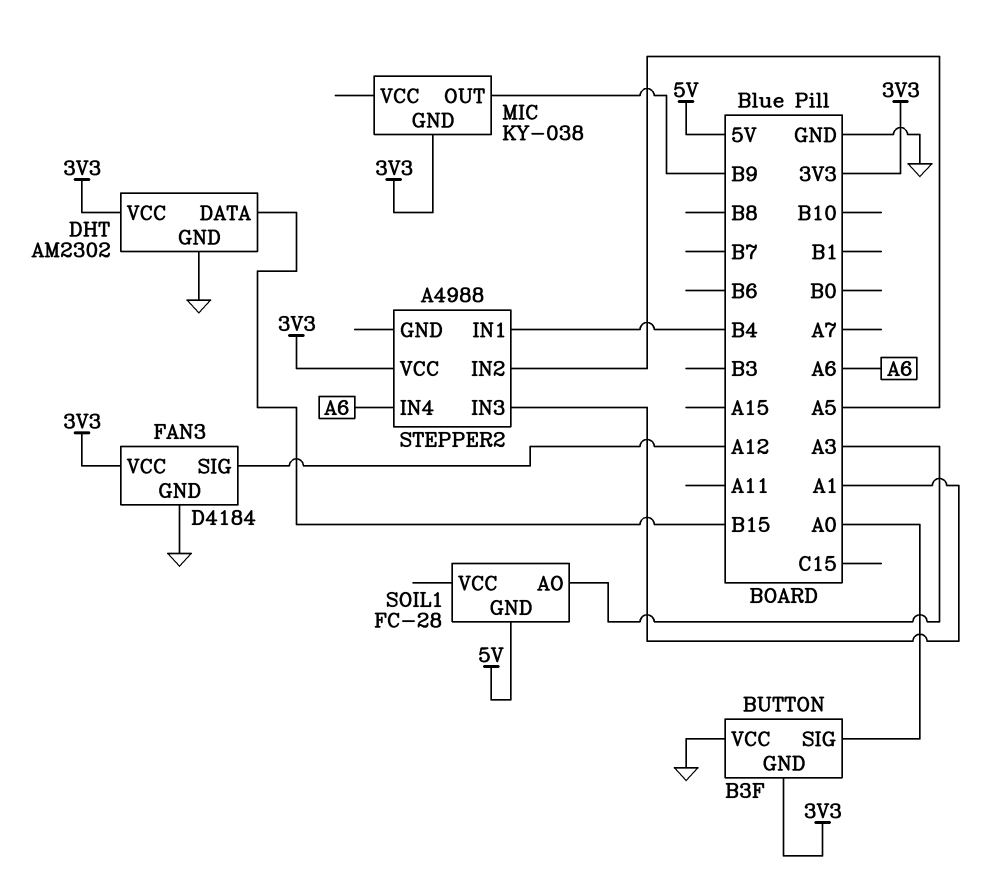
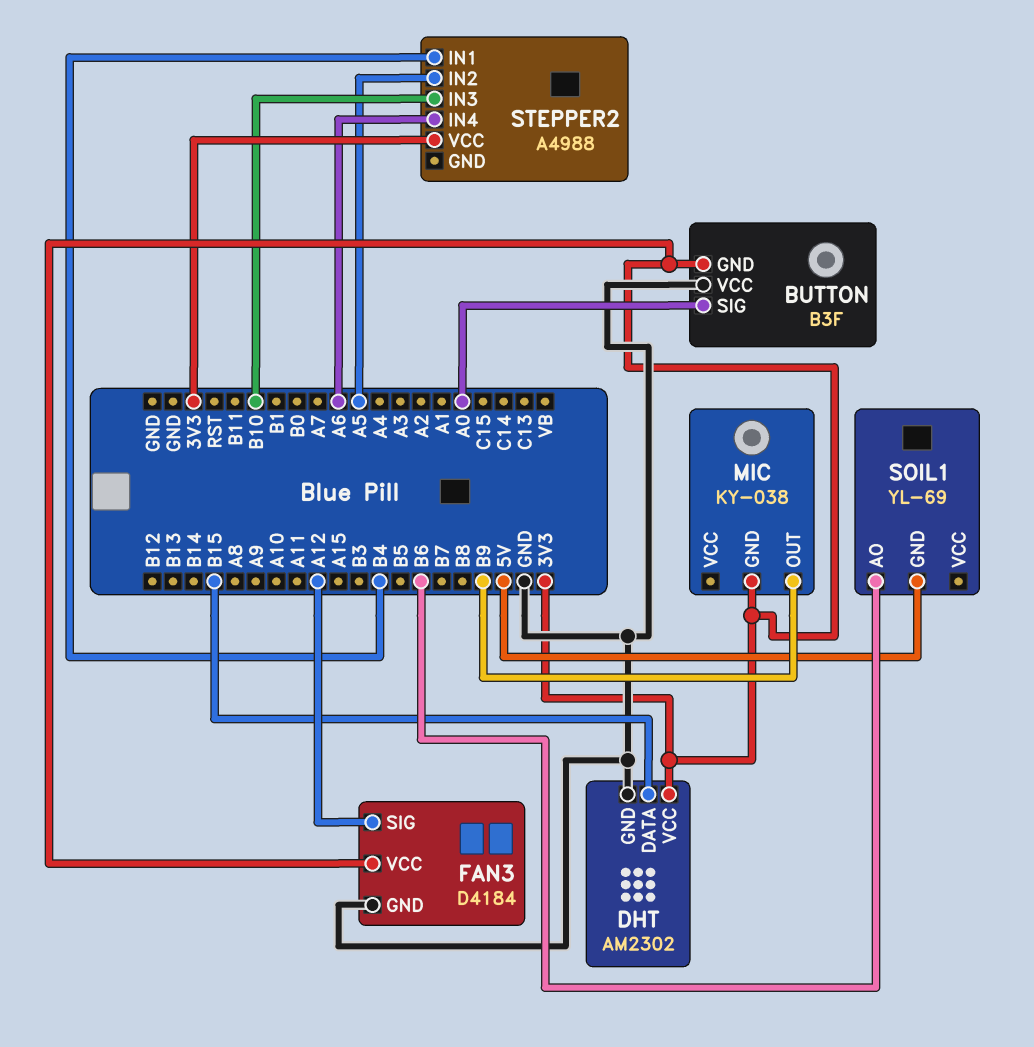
SOIL1: FC-28 -> YL-69
SOIL1 pin AO: A3 -> B6
STEPPER2 pin IN3: A1 -> B10

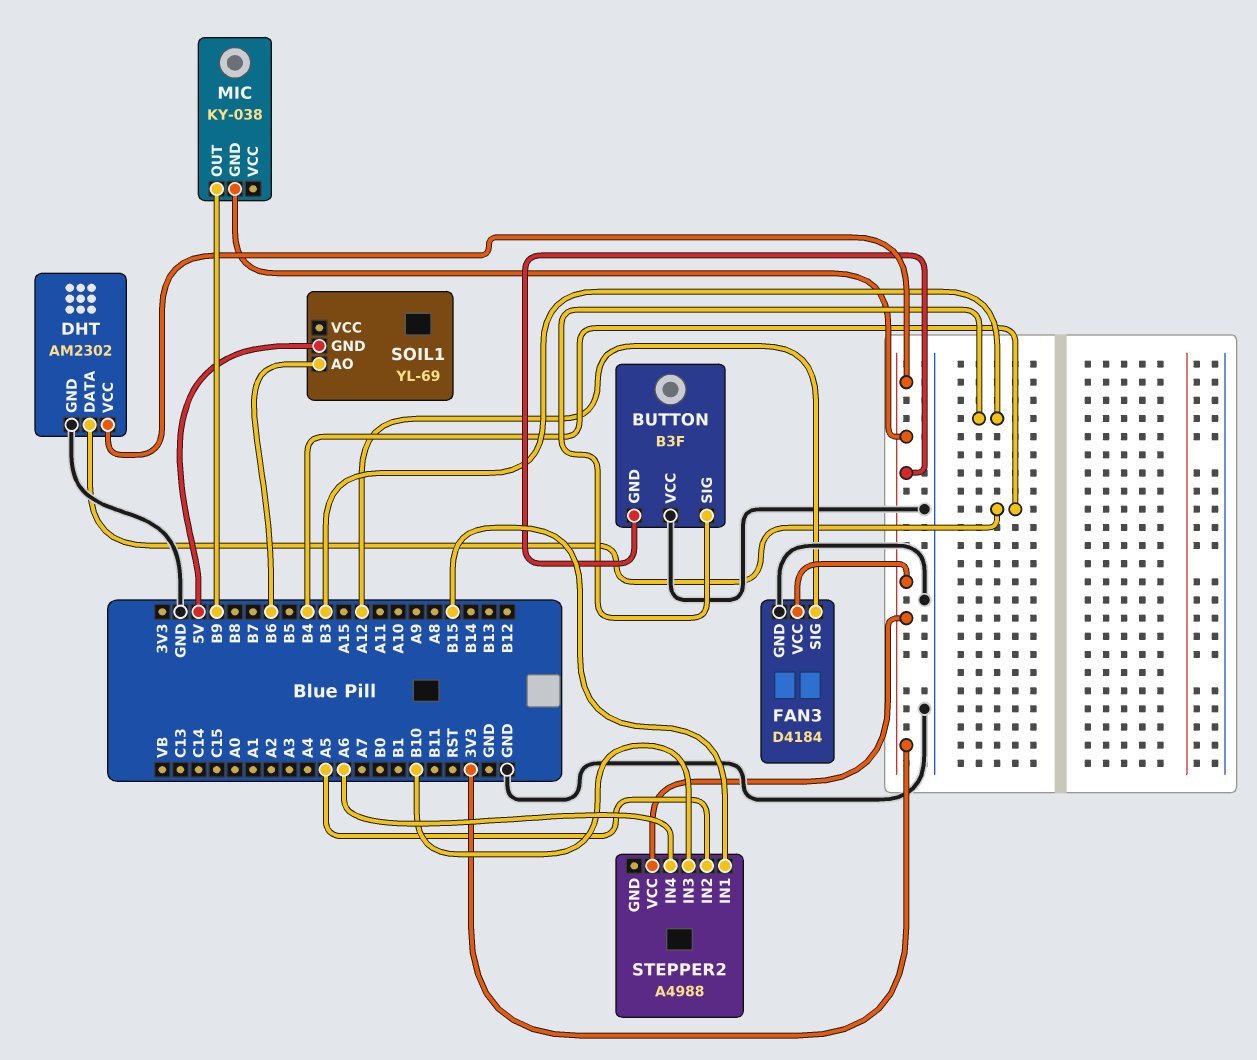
BUTTON pin SIG: A0 -> B3
DHT pin DATA: B15 -> B4
STEPPER2 pin IN1: B4 -> B15

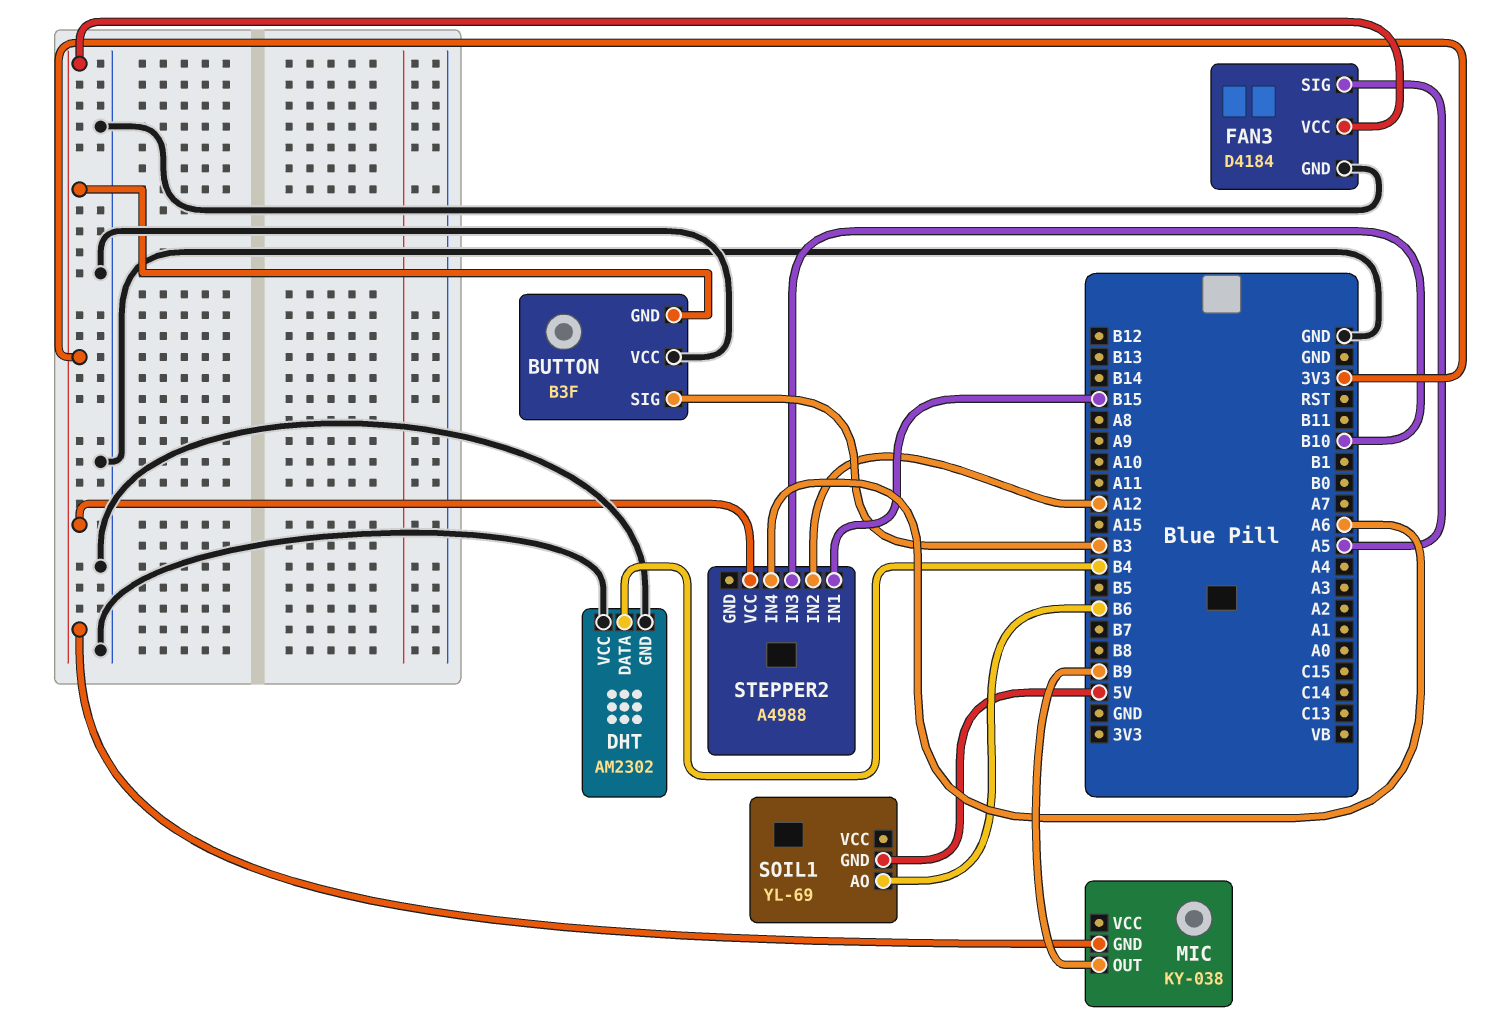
DHT pin VCC: 3V3 -> GND
FAN3 pin SIG: A12 -> A5
STEPPER2 pin IN2: A5 -> A12

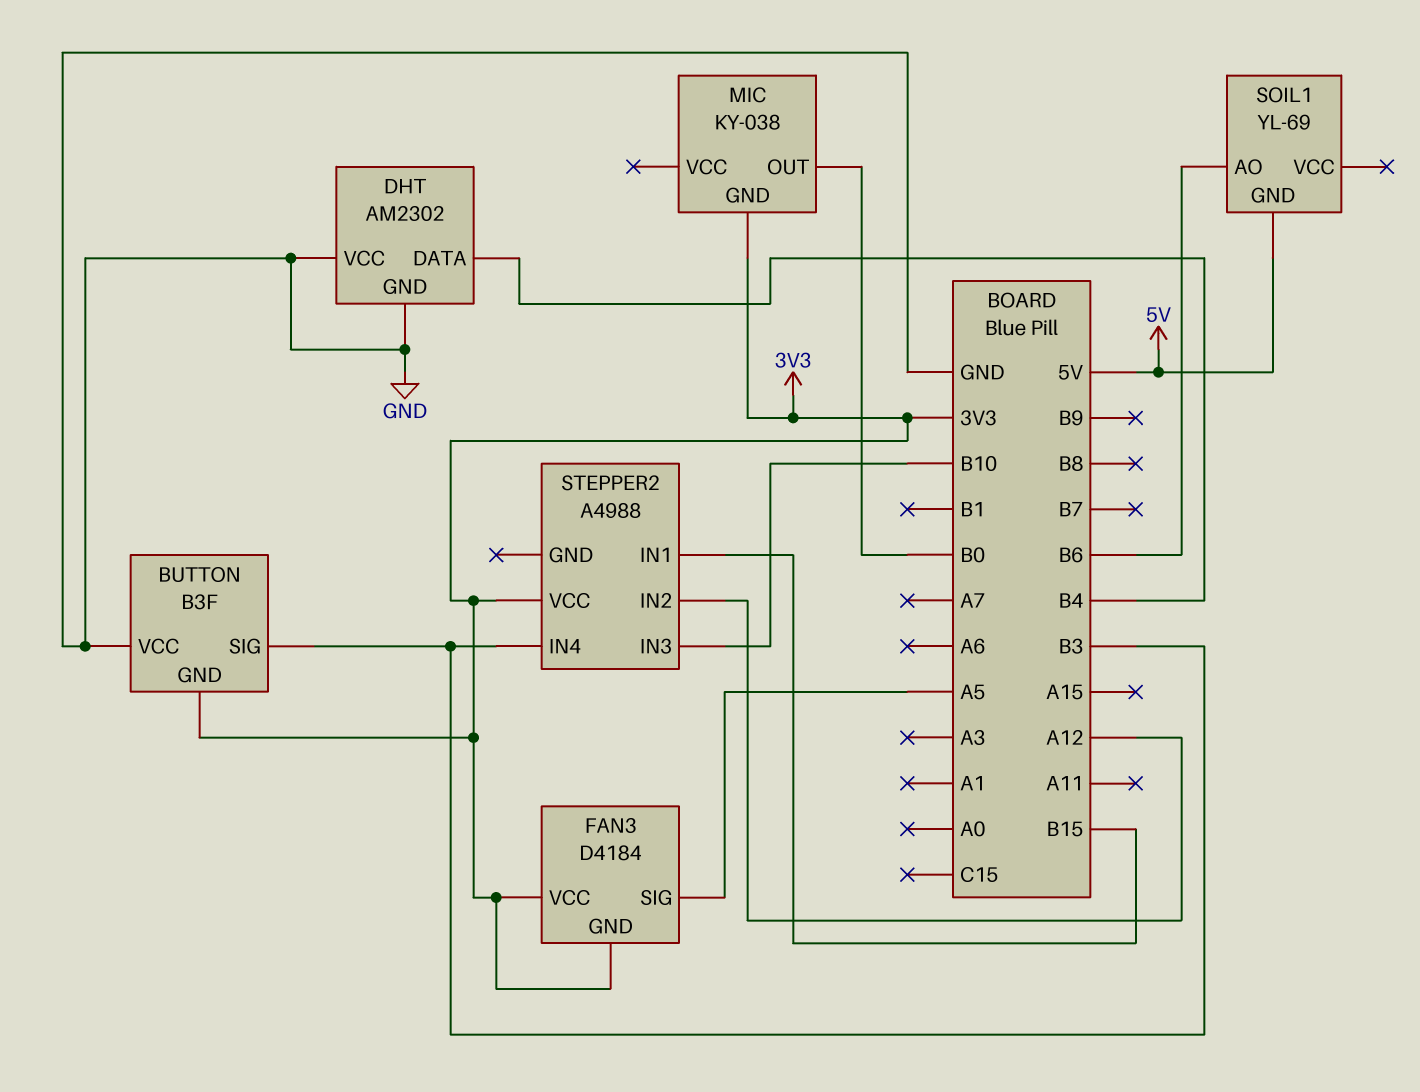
FAN3 pin GND: GND -> 3V3
MIC pin OUT: B9 -> B0
STEPPER2 pin IN4: A6 -> B3

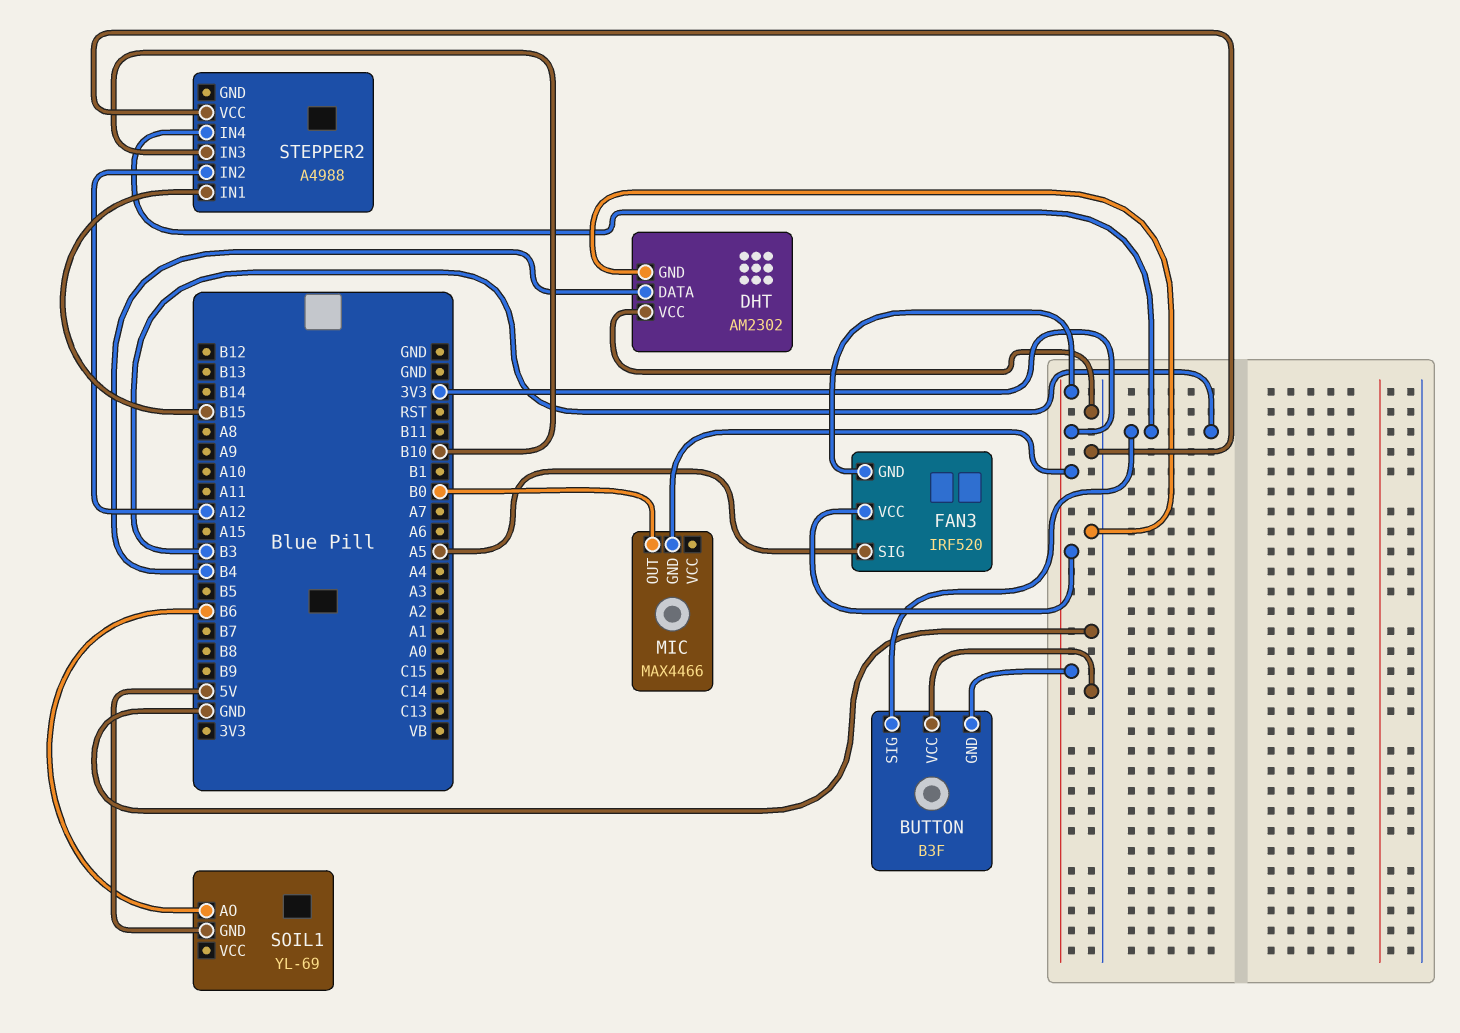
FAN3: D4184 -> IRF520
MIC: KY-038 -> MAX4466
STEPPER2 pin VCC: 3V3 -> GND

